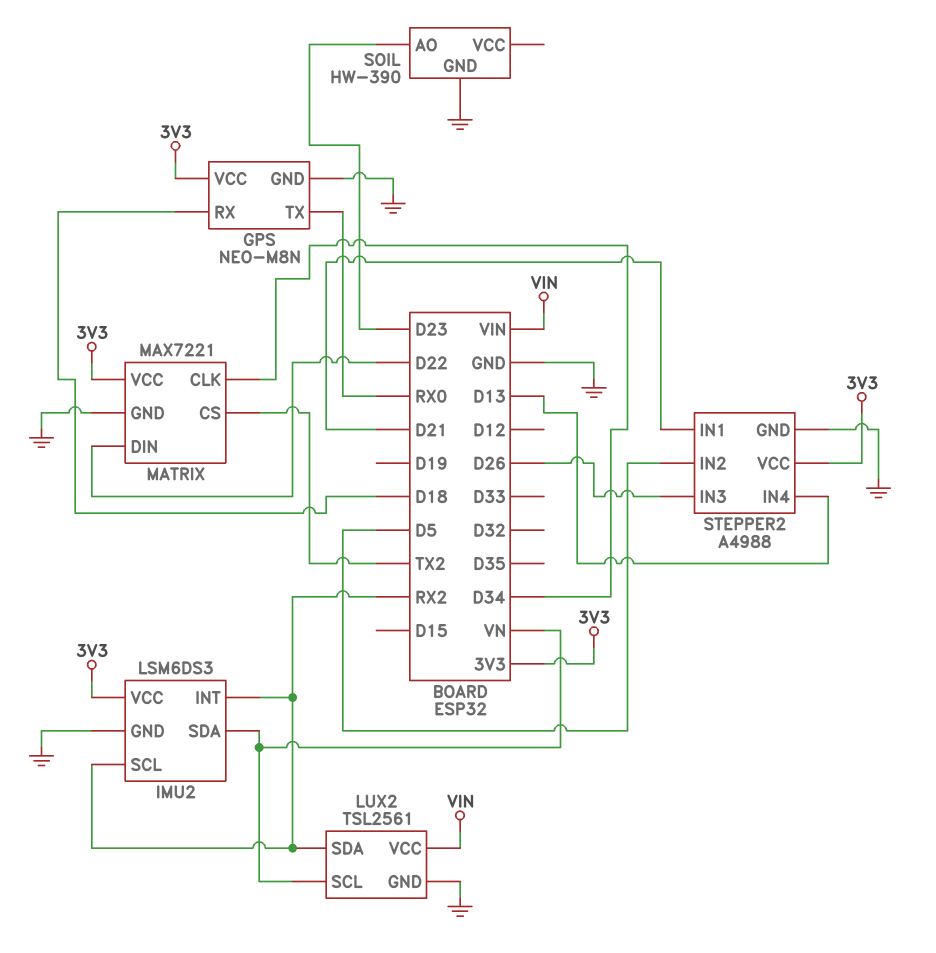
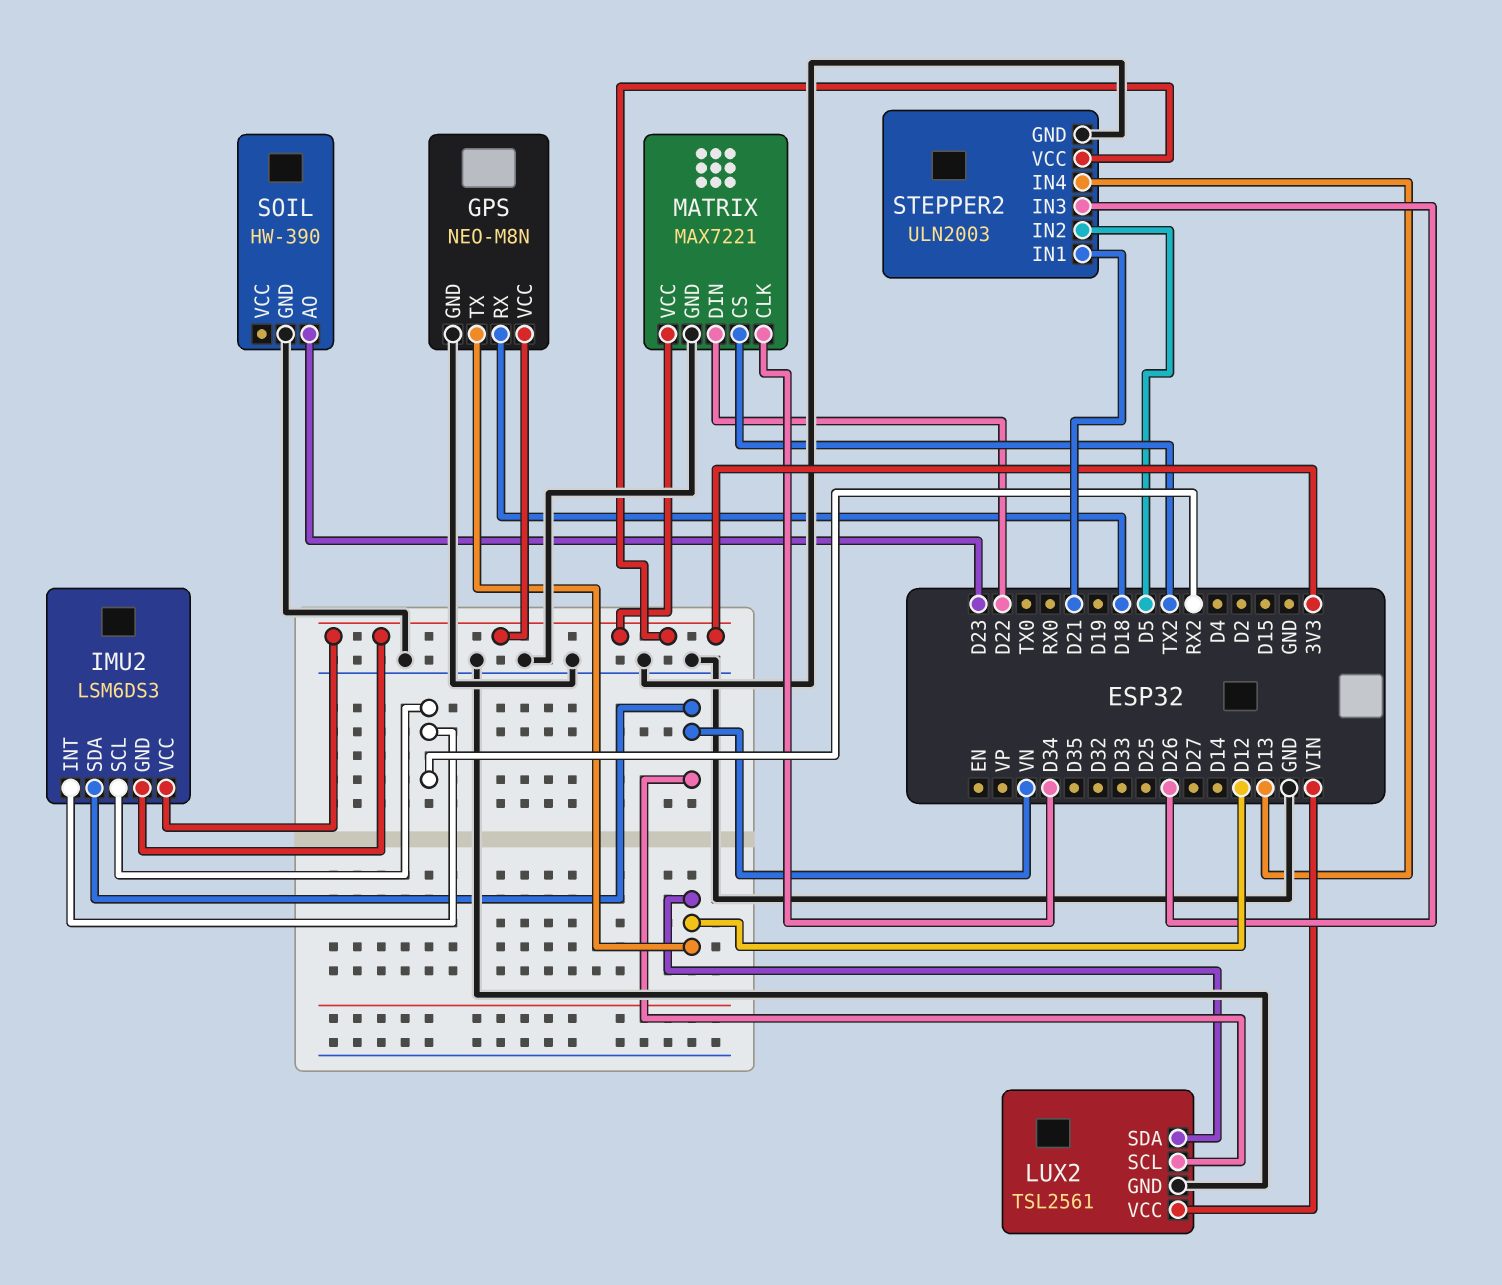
GPS pin TX: RX0 -> D12
IMU2 pin GND: GND -> 3V3
LUX2 pin SDA: RX2 -> D12
STEPPER2: A4988 -> ULN2003

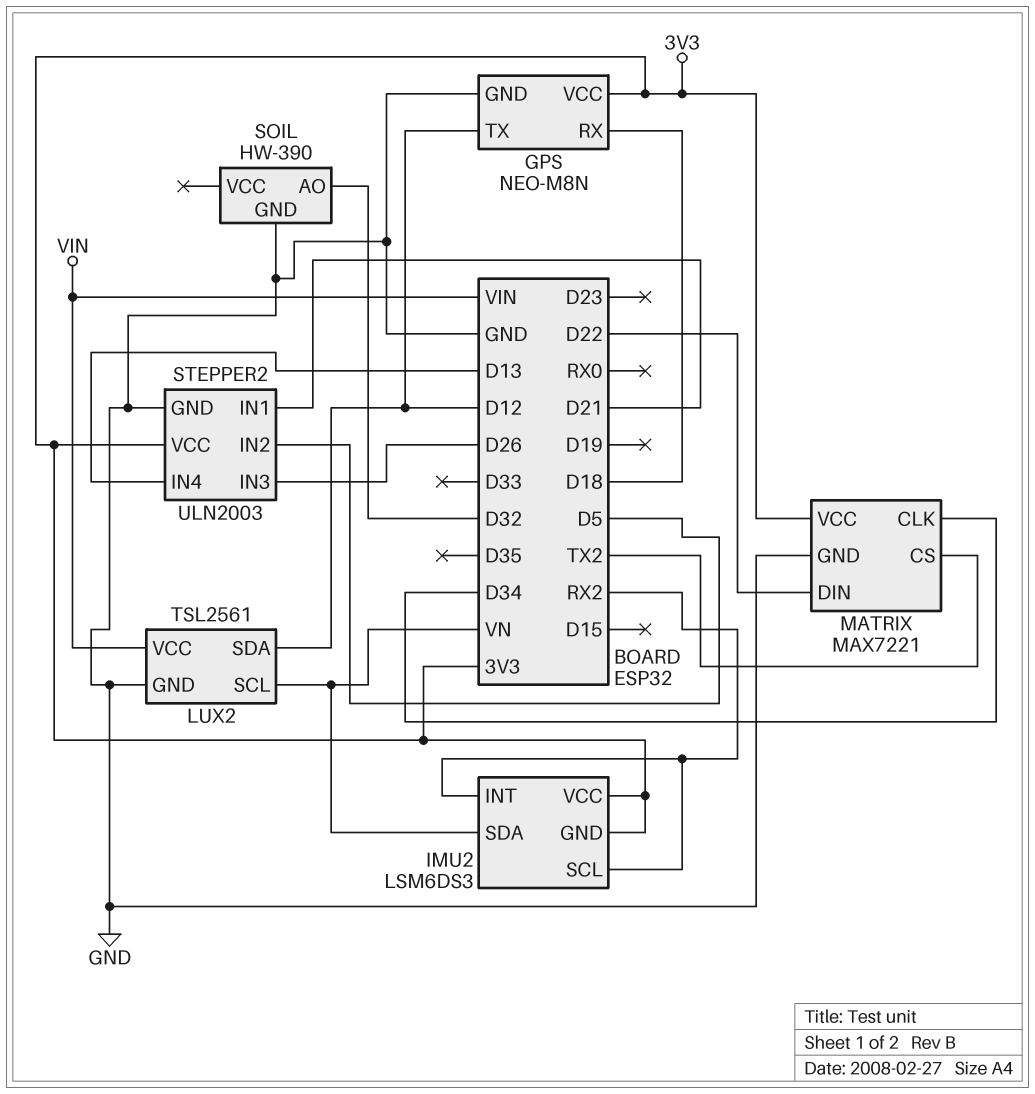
SOIL pin AO: D23 -> D32

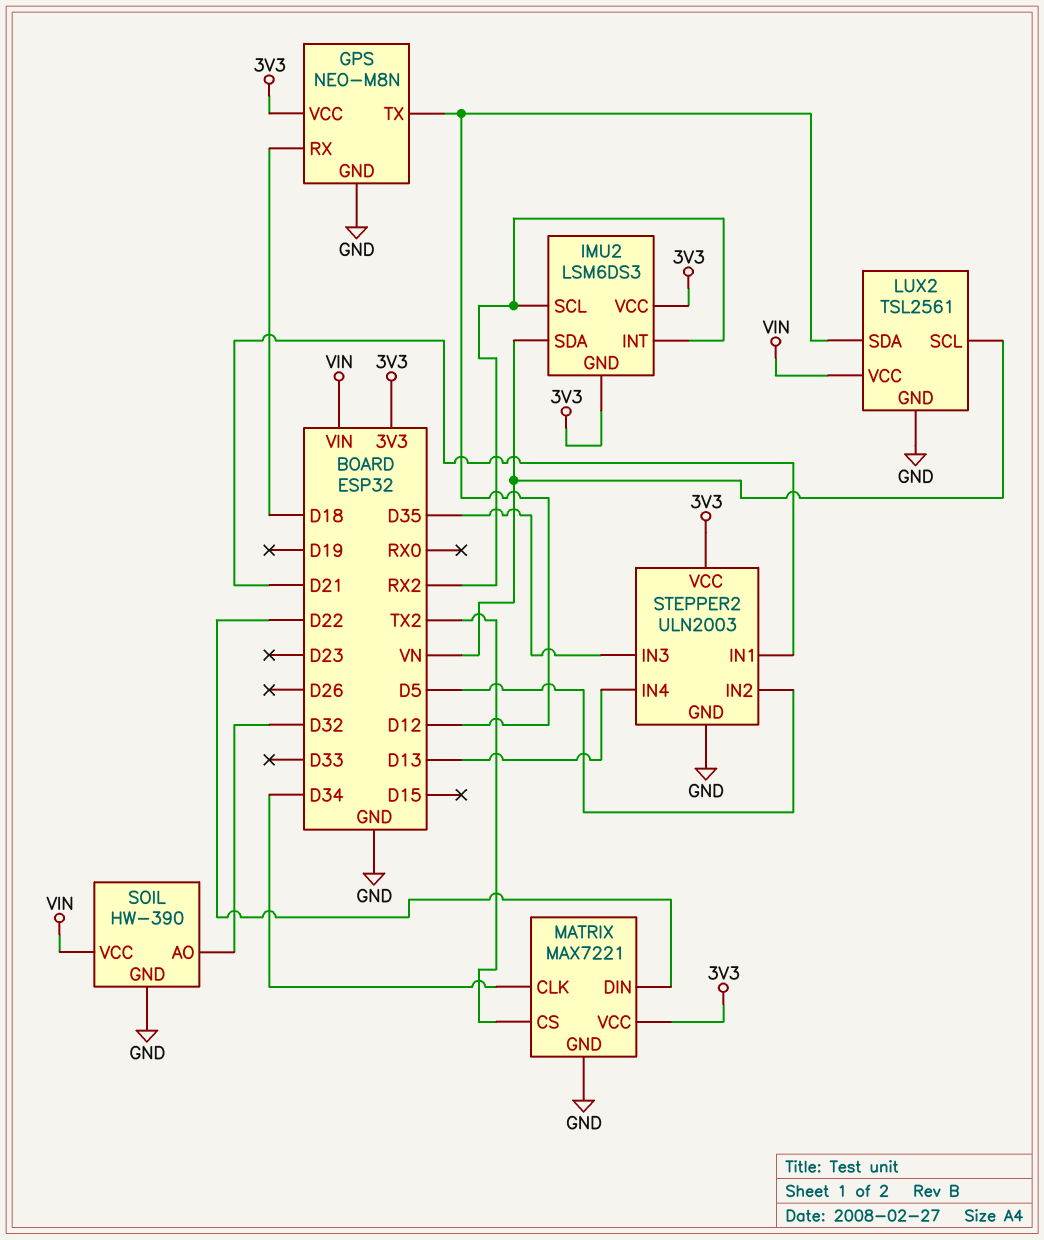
SOIL pin VCC: none -> VIN
STEPPER2 pin IN3: D26 -> D35

